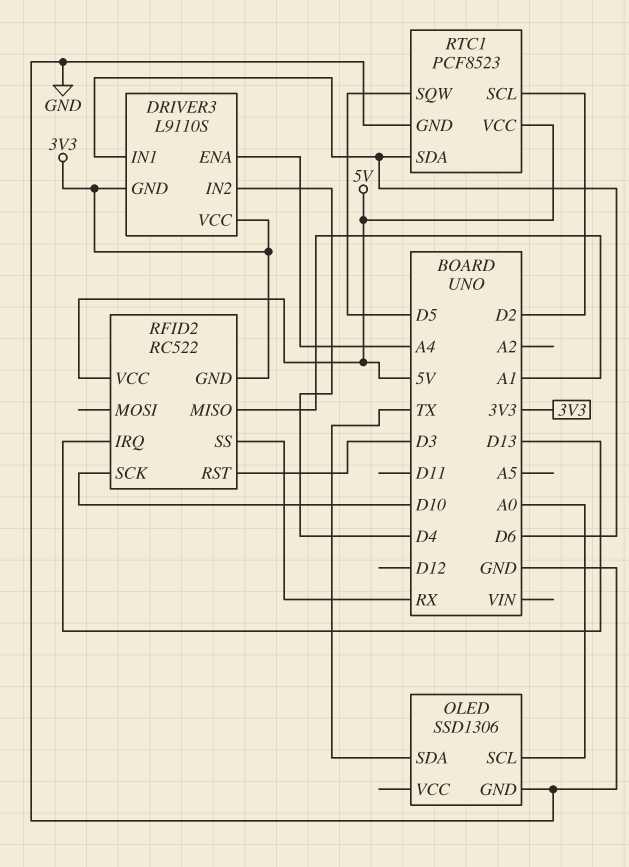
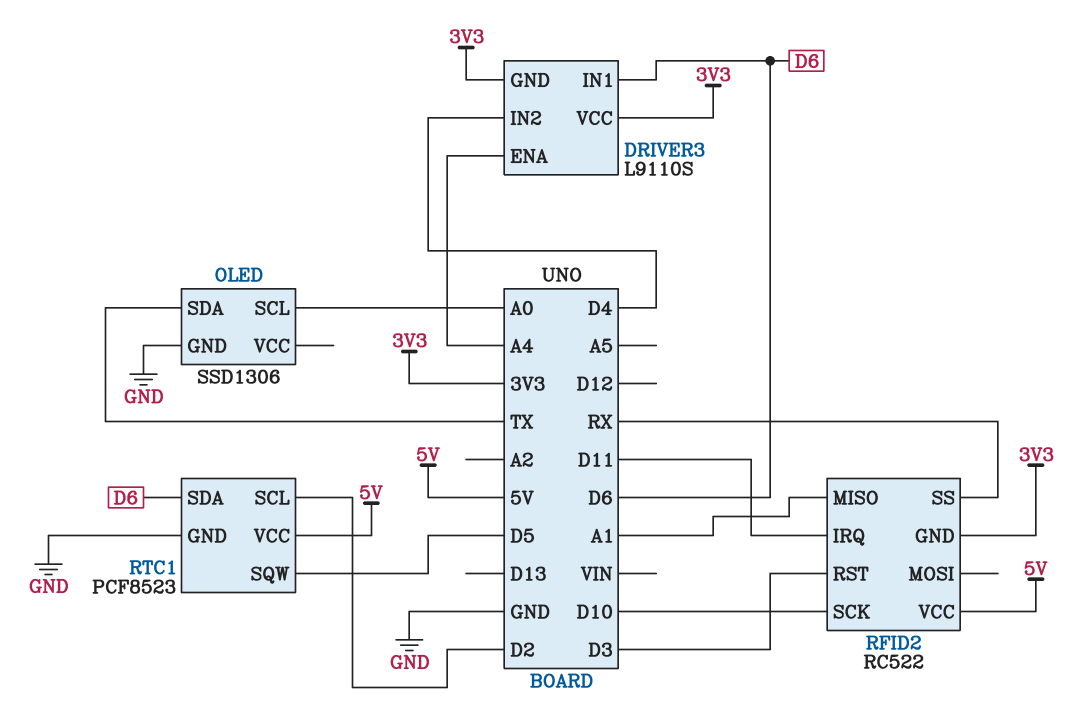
RFID2 pin IRQ: D13 -> D11

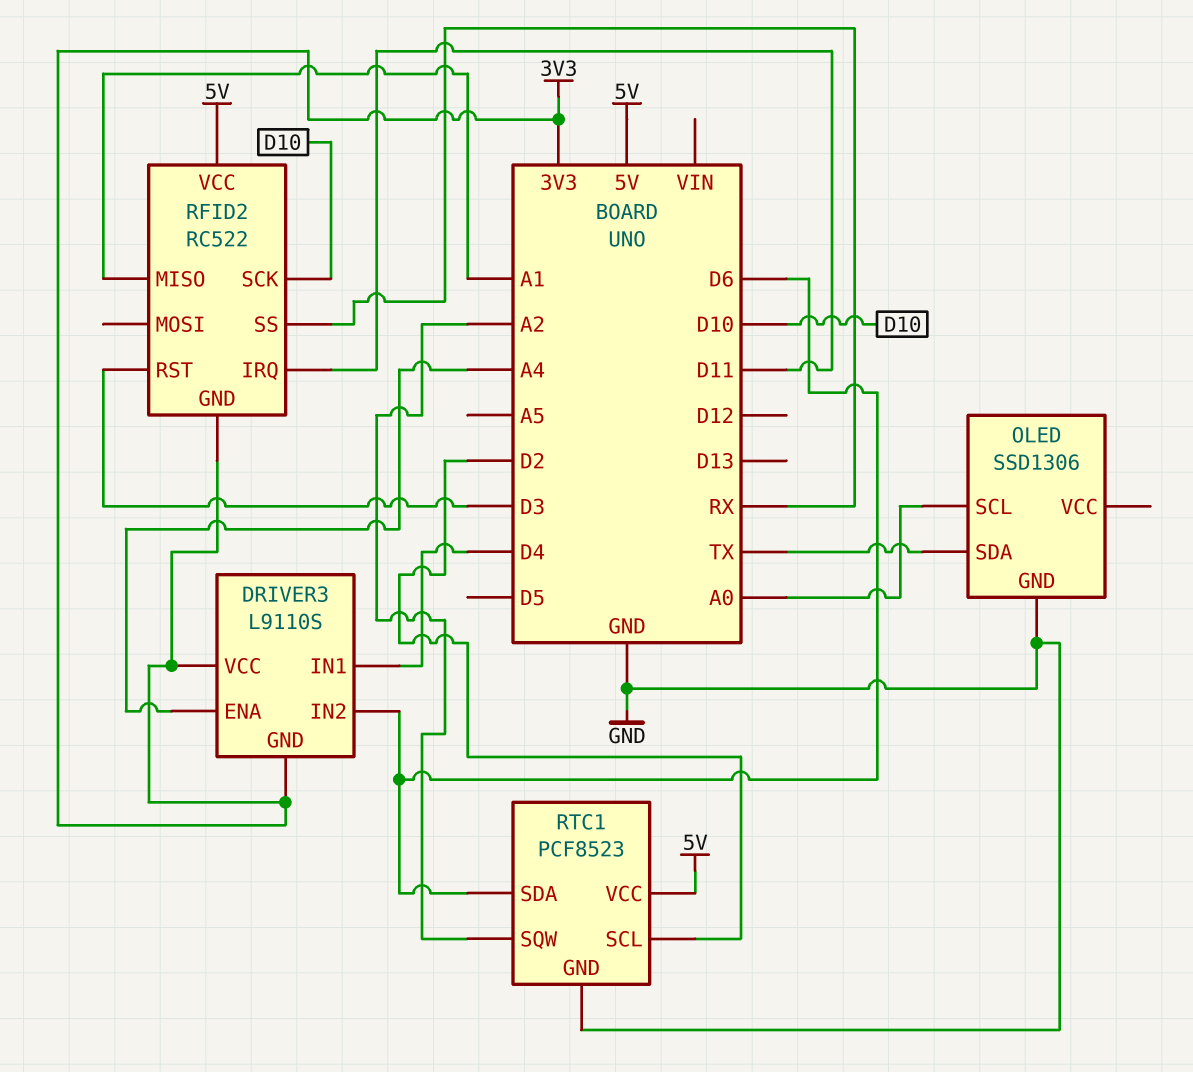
DRIVER3 pin IN1: D6 -> D4
DRIVER3 pin IN2: D4 -> D6
RTC1 pin SQW: D5 -> A2

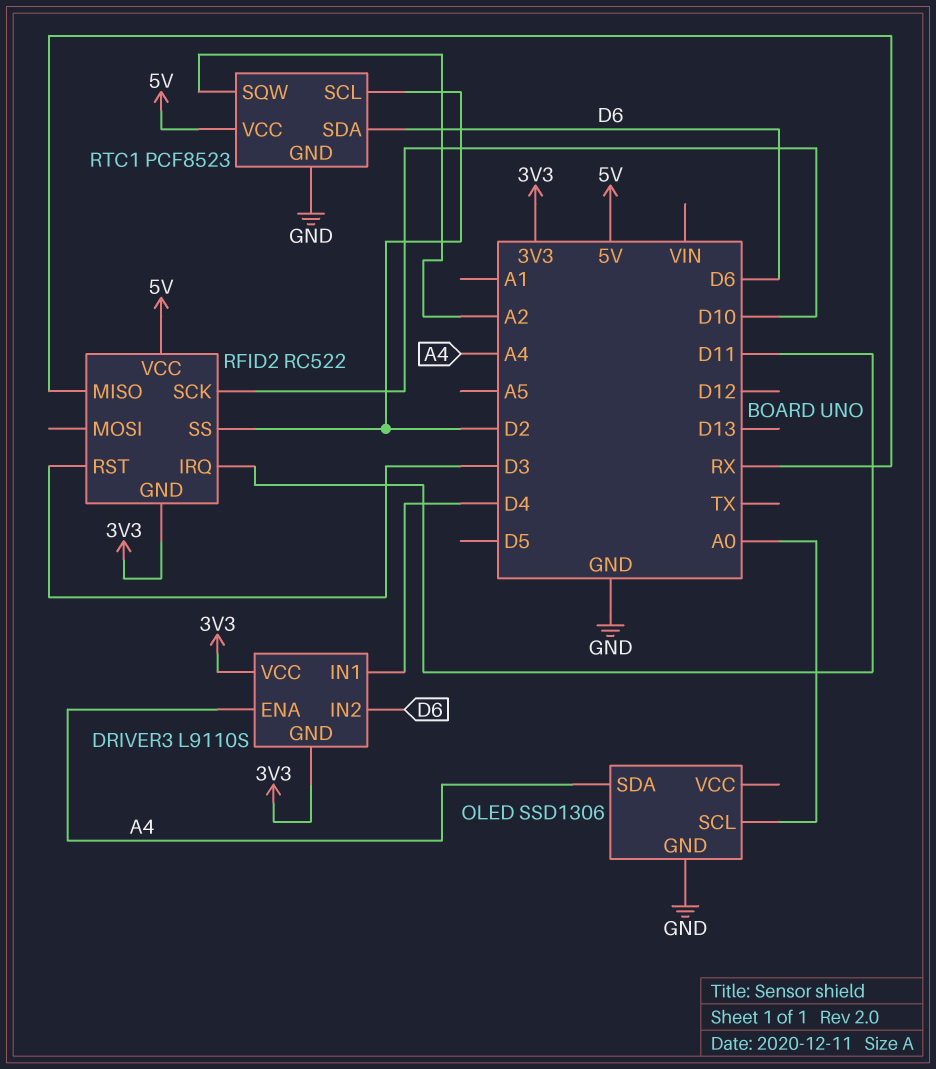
OLED pin SDA: TX -> A4
RFID2 pin MISO: A1 -> RX
RFID2 pin SS: RX -> D2

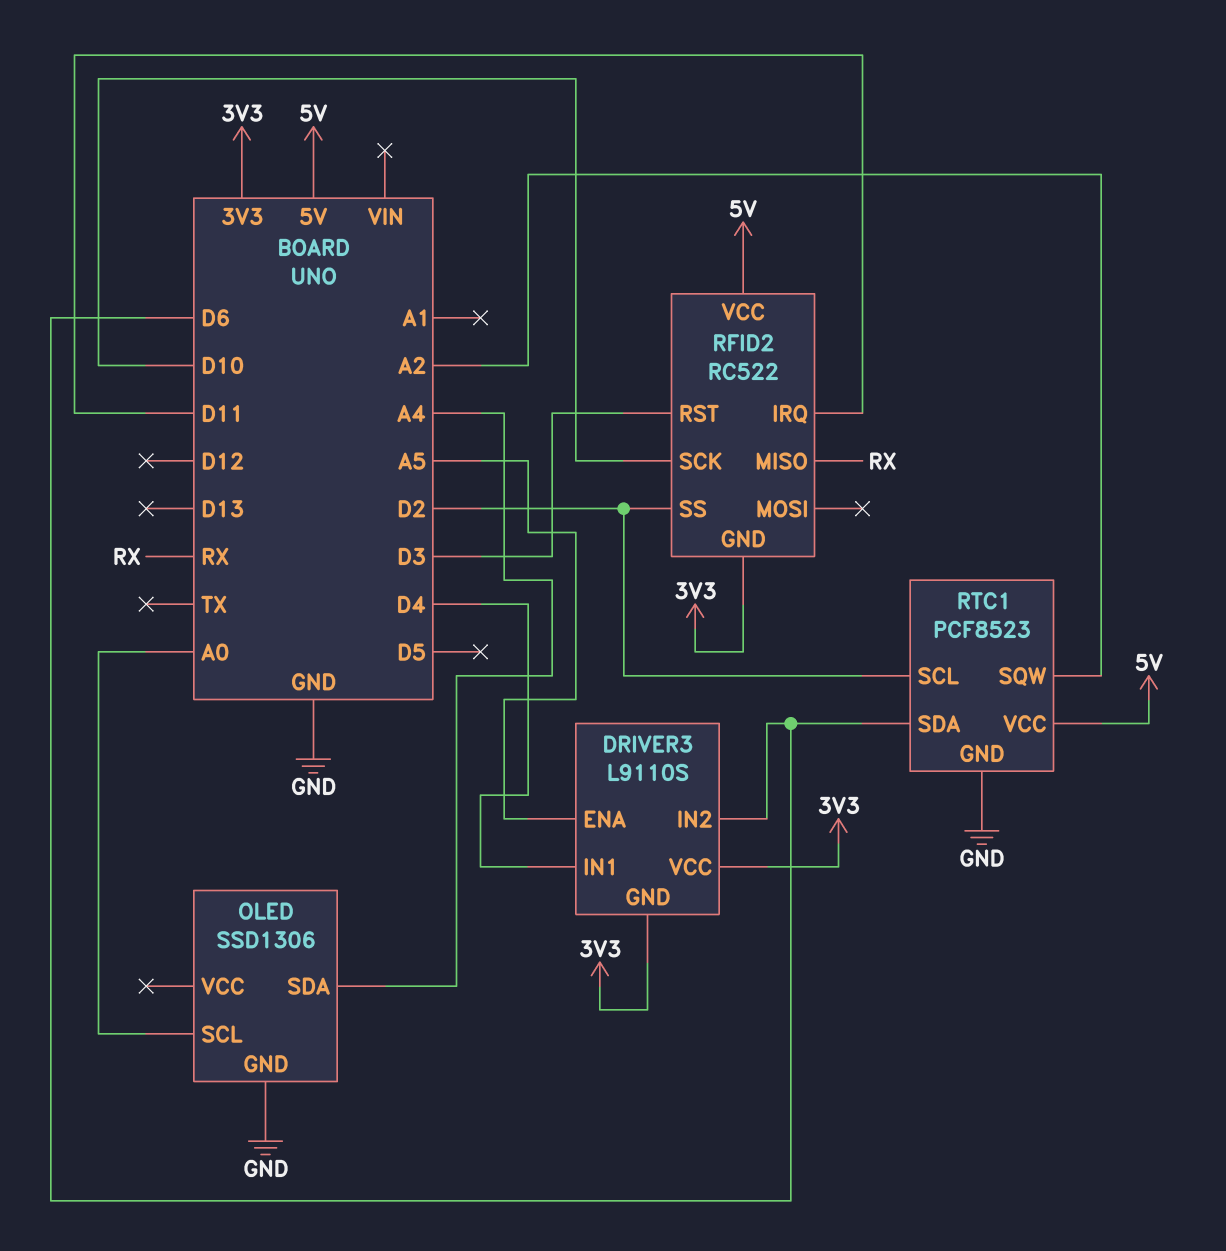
DRIVER3 pin ENA: A4 -> A5

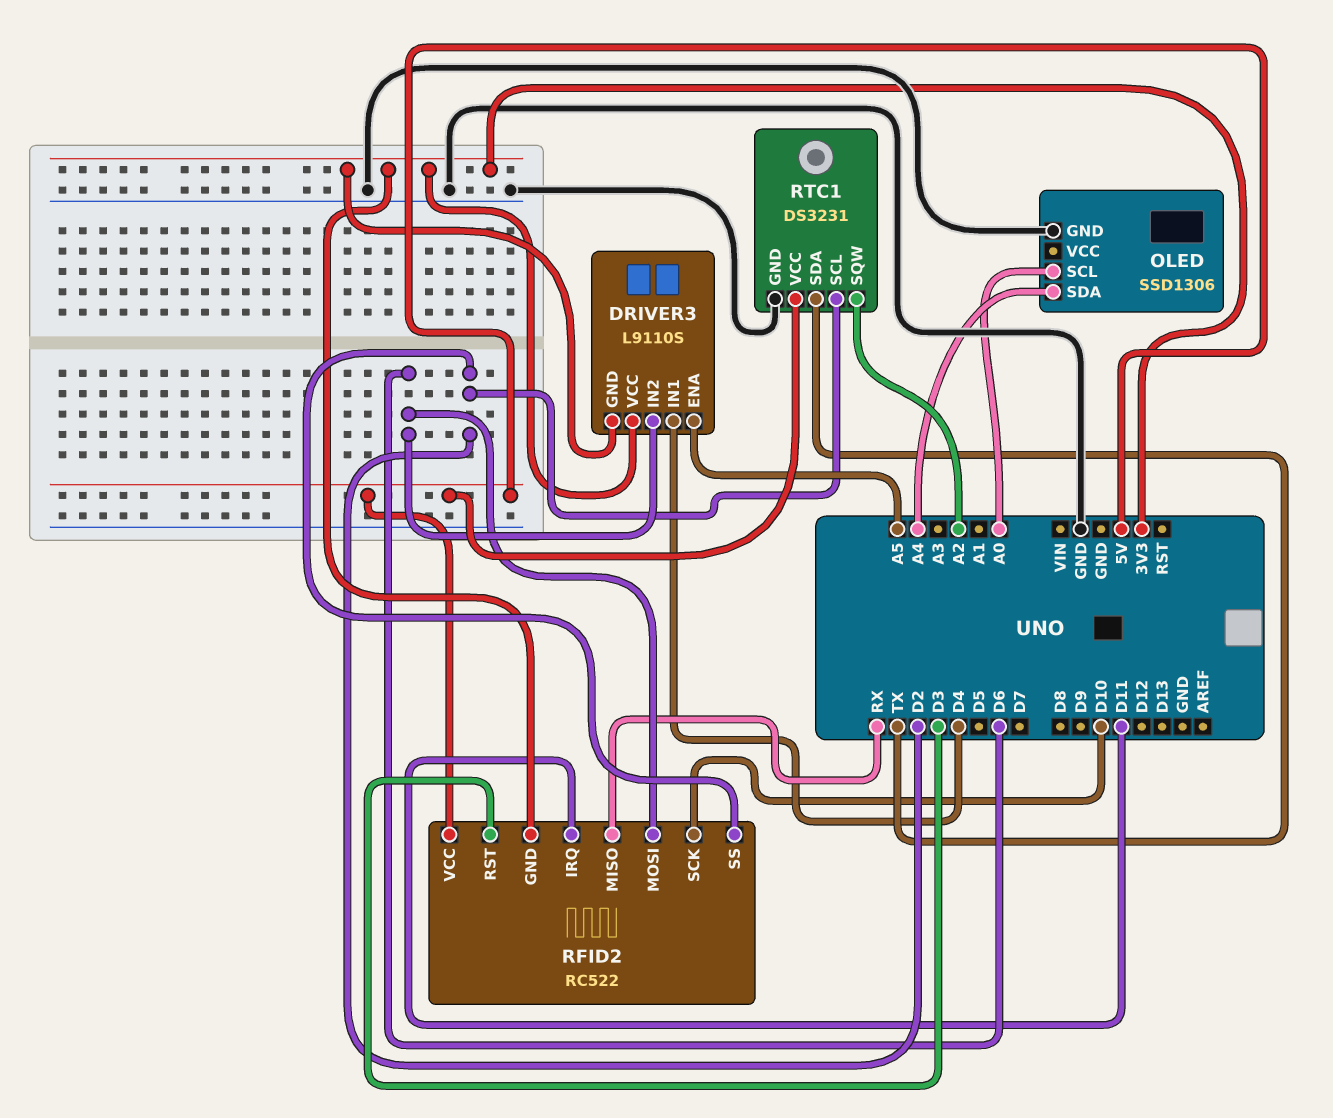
RFID2 pin MOSI: none -> D6
RTC1: PCF8523 -> DS3231
RTC1 pin SDA: D6 -> TX

